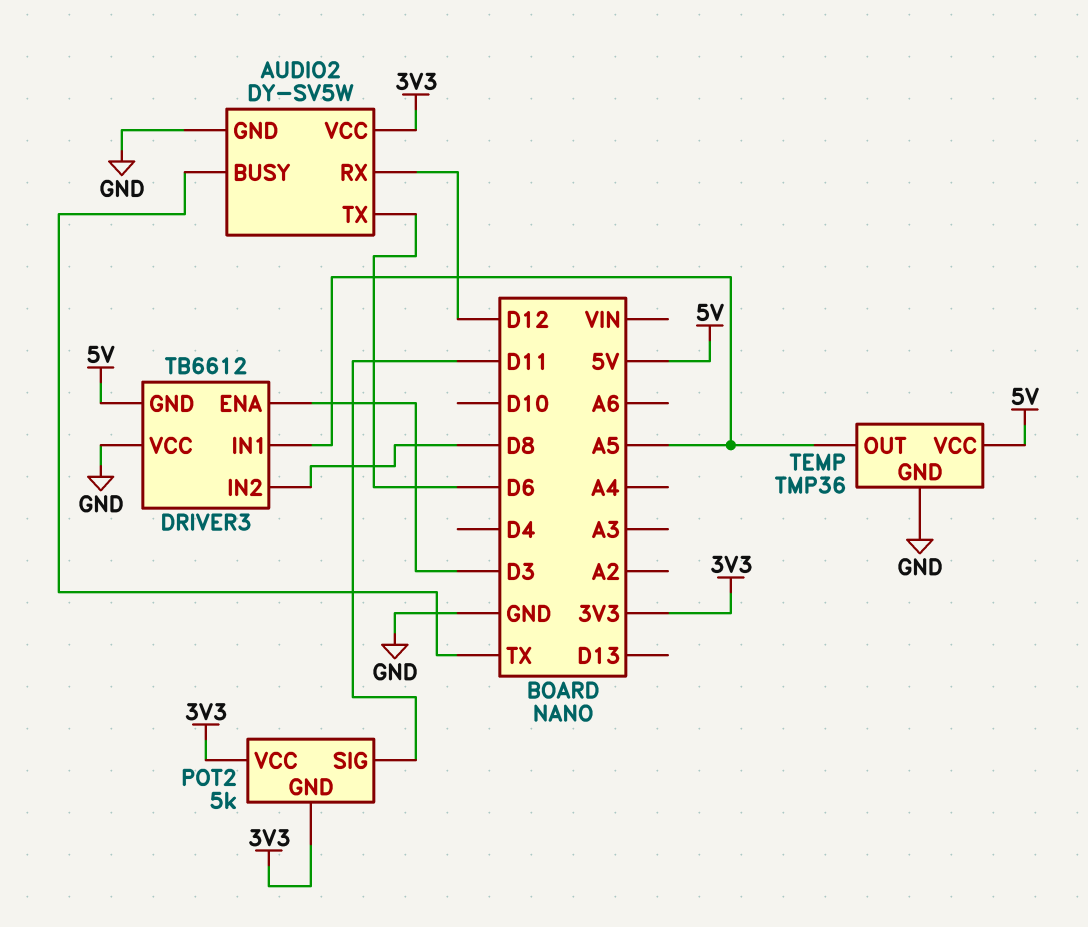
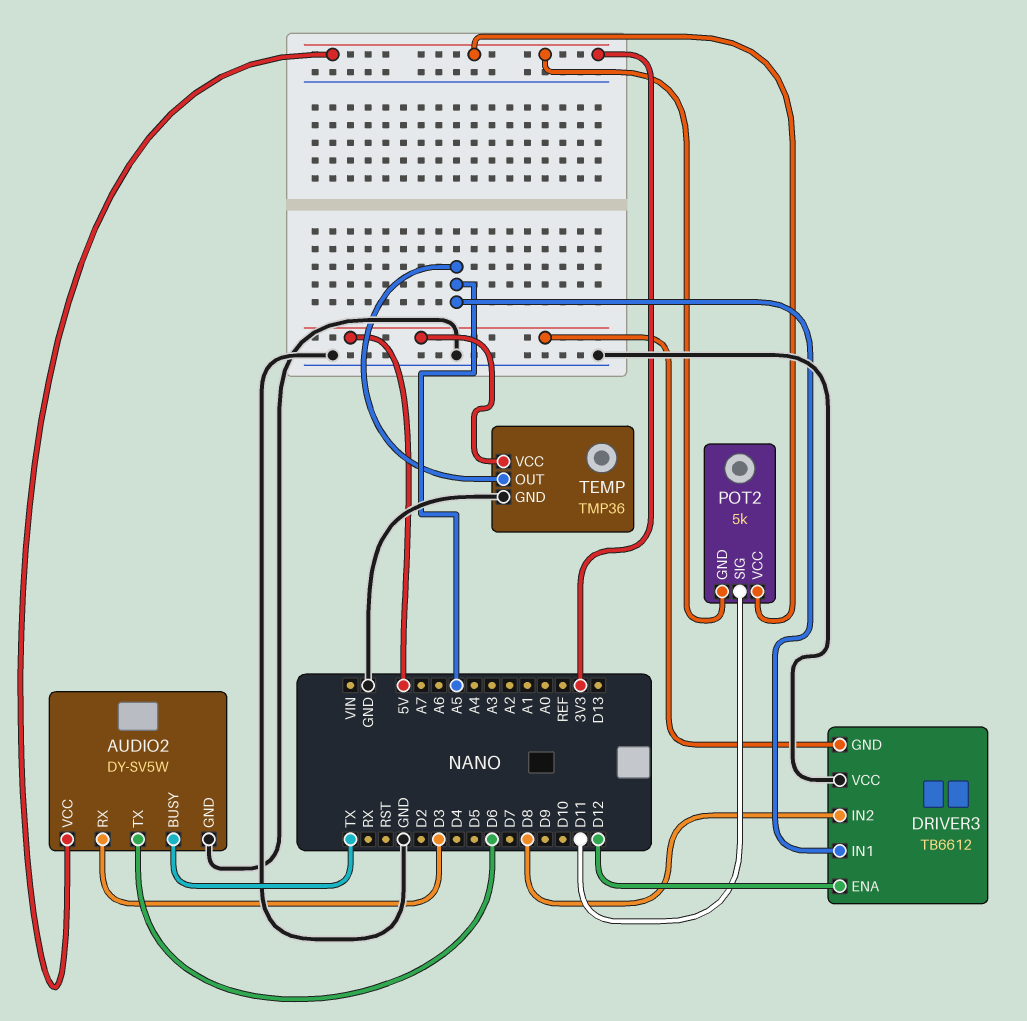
AUDIO2 pin RX: D12 -> D3
DRIVER3 pin ENA: D3 -> D12

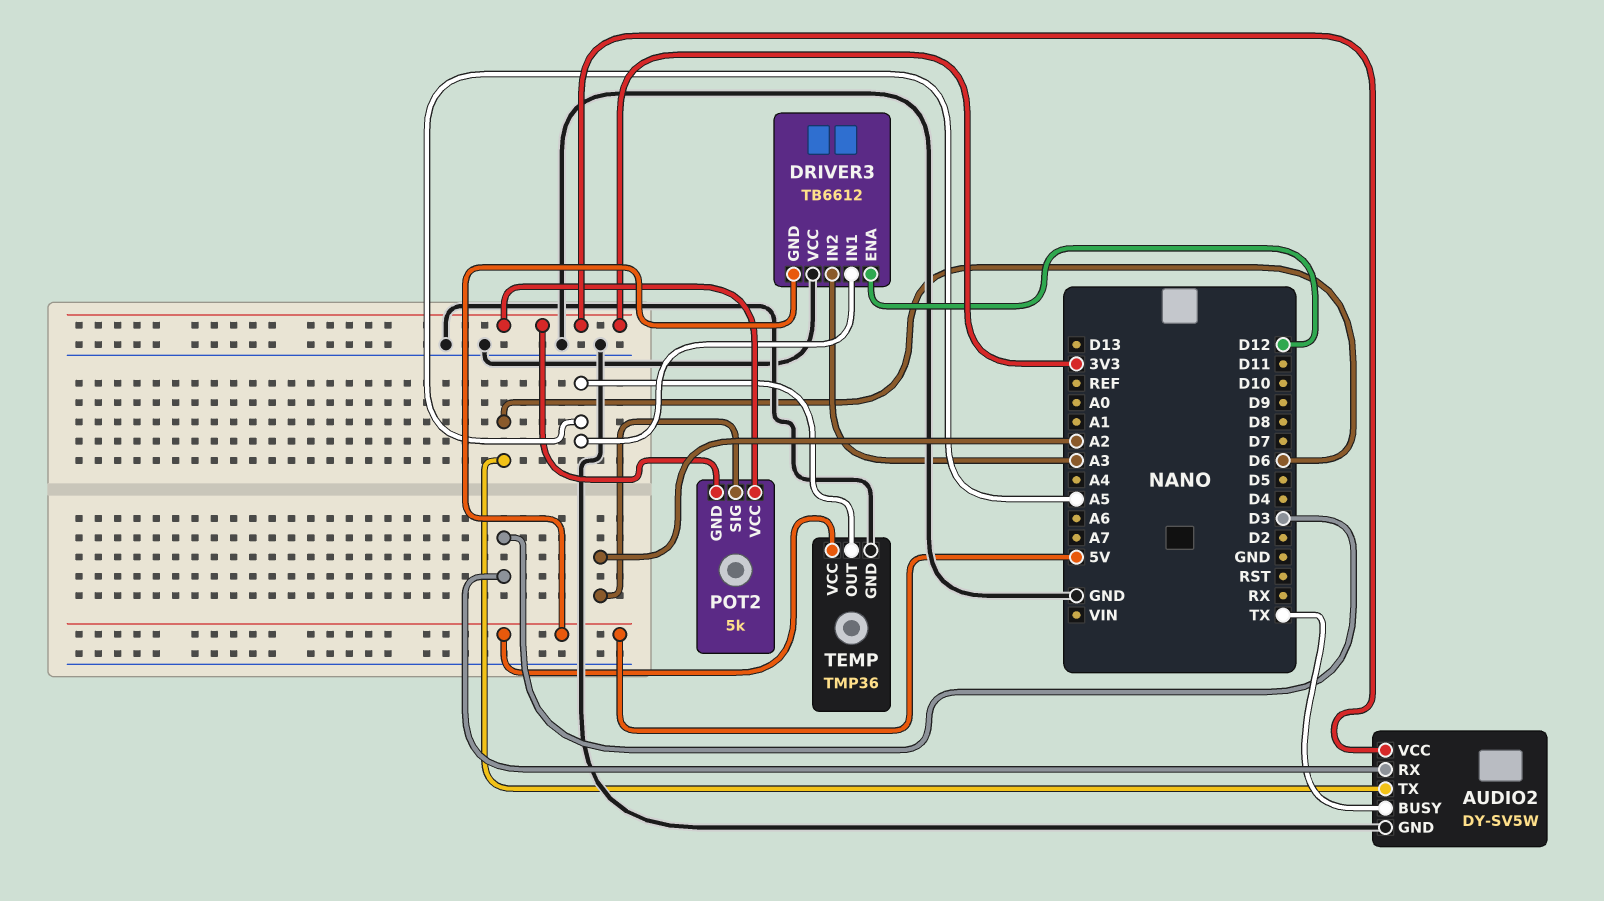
DRIVER3 pin IN2: D8 -> A3
POT2 pin SIG: D11 -> A2

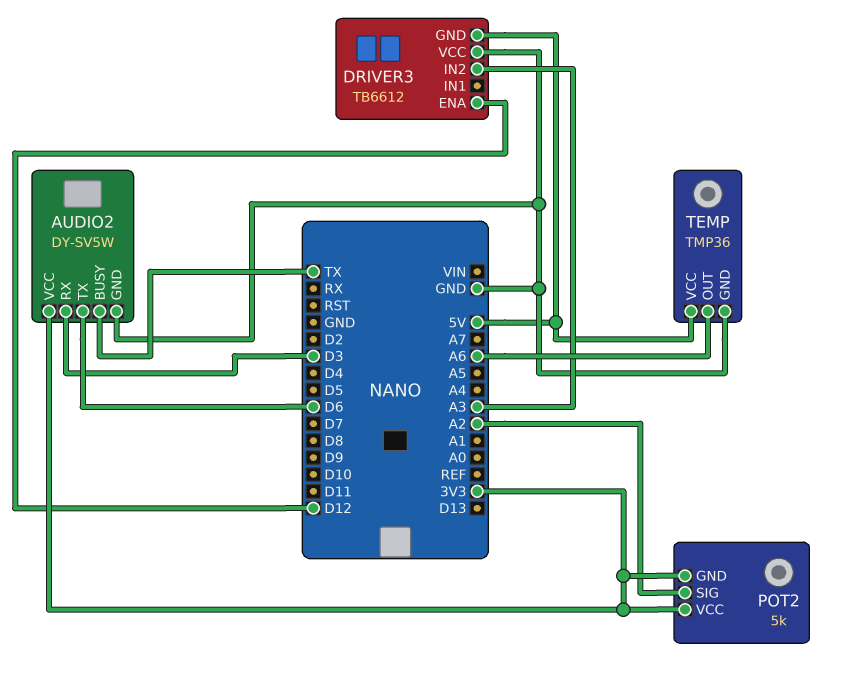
DRIVER3 pin IN1: A5 -> none
TEMP pin OUT: A5 -> A6

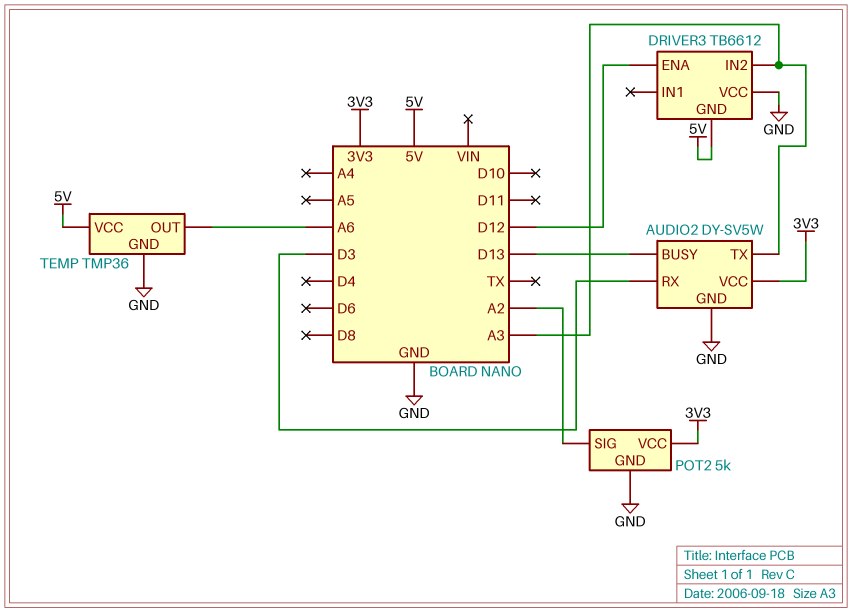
AUDIO2 pin BUSY: TX -> D13
AUDIO2 pin TX: D6 -> A3
POT2 pin GND: 3V3 -> GND

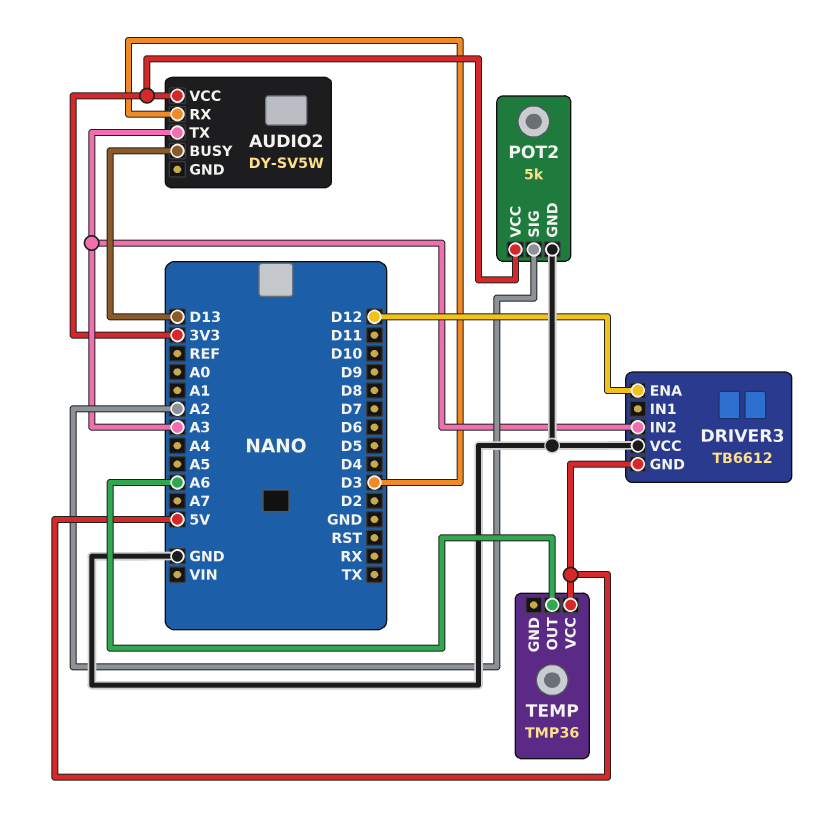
AUDIO2 pin GND: GND -> none
TEMP pin GND: GND -> none

